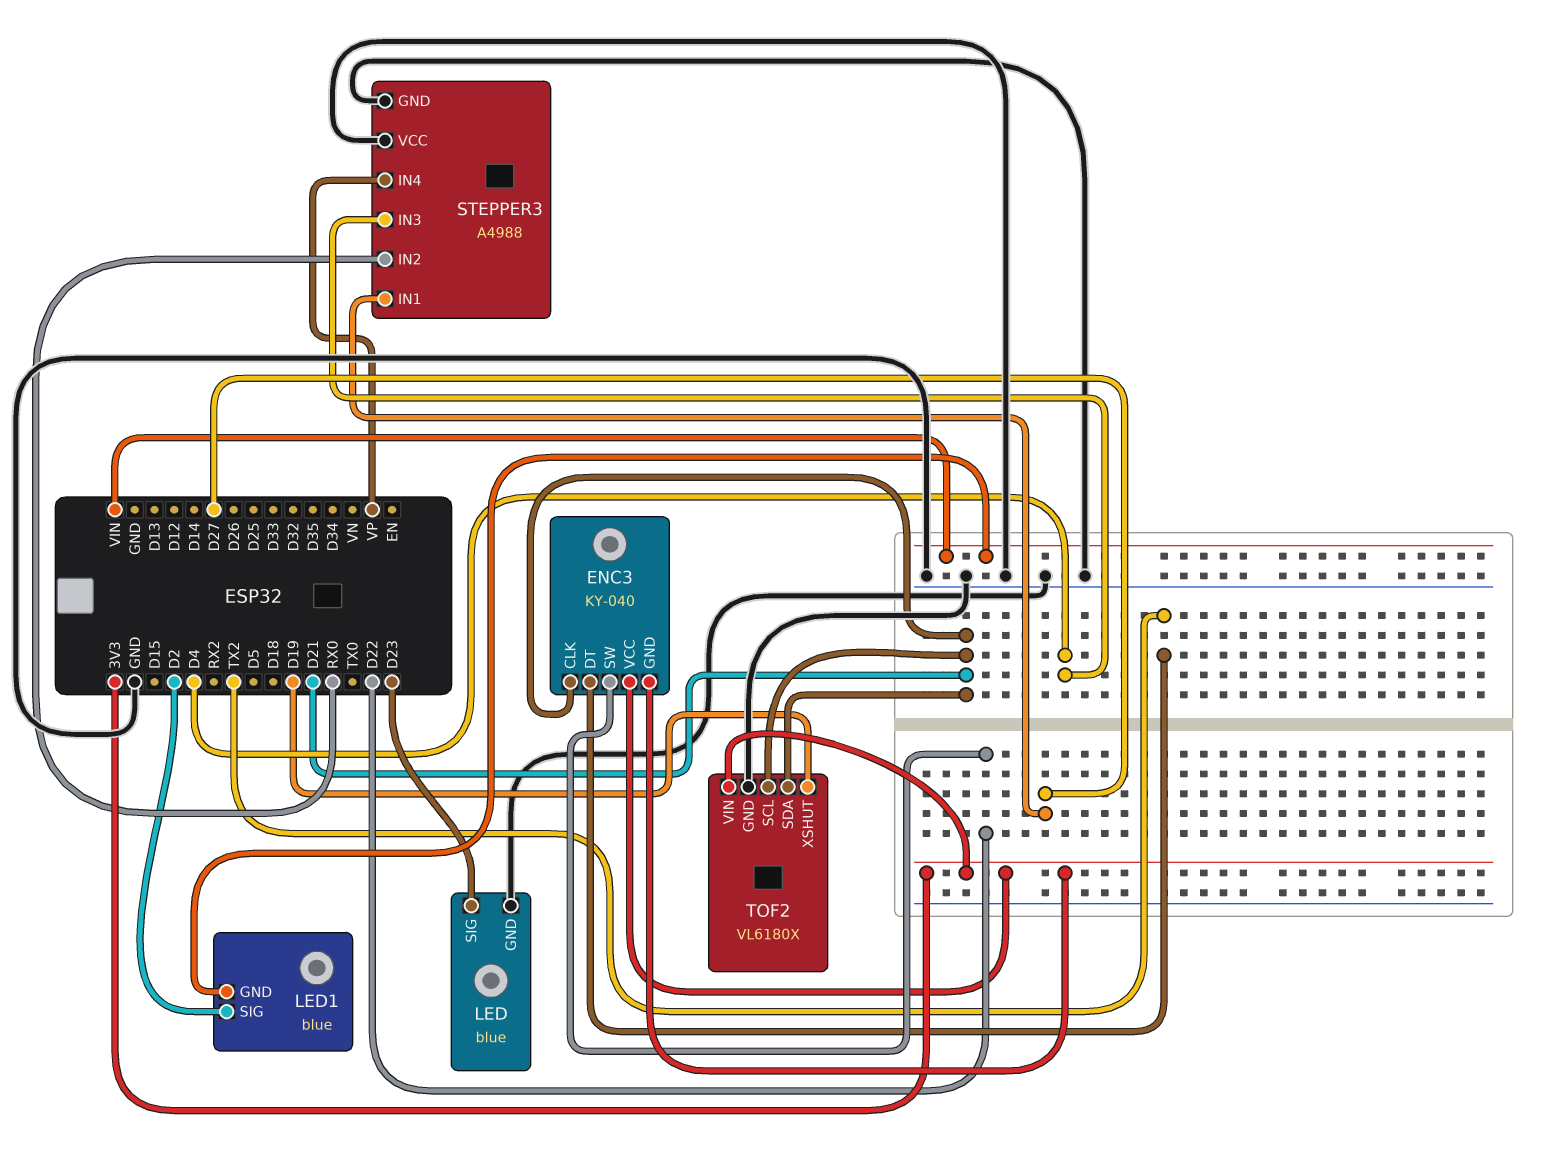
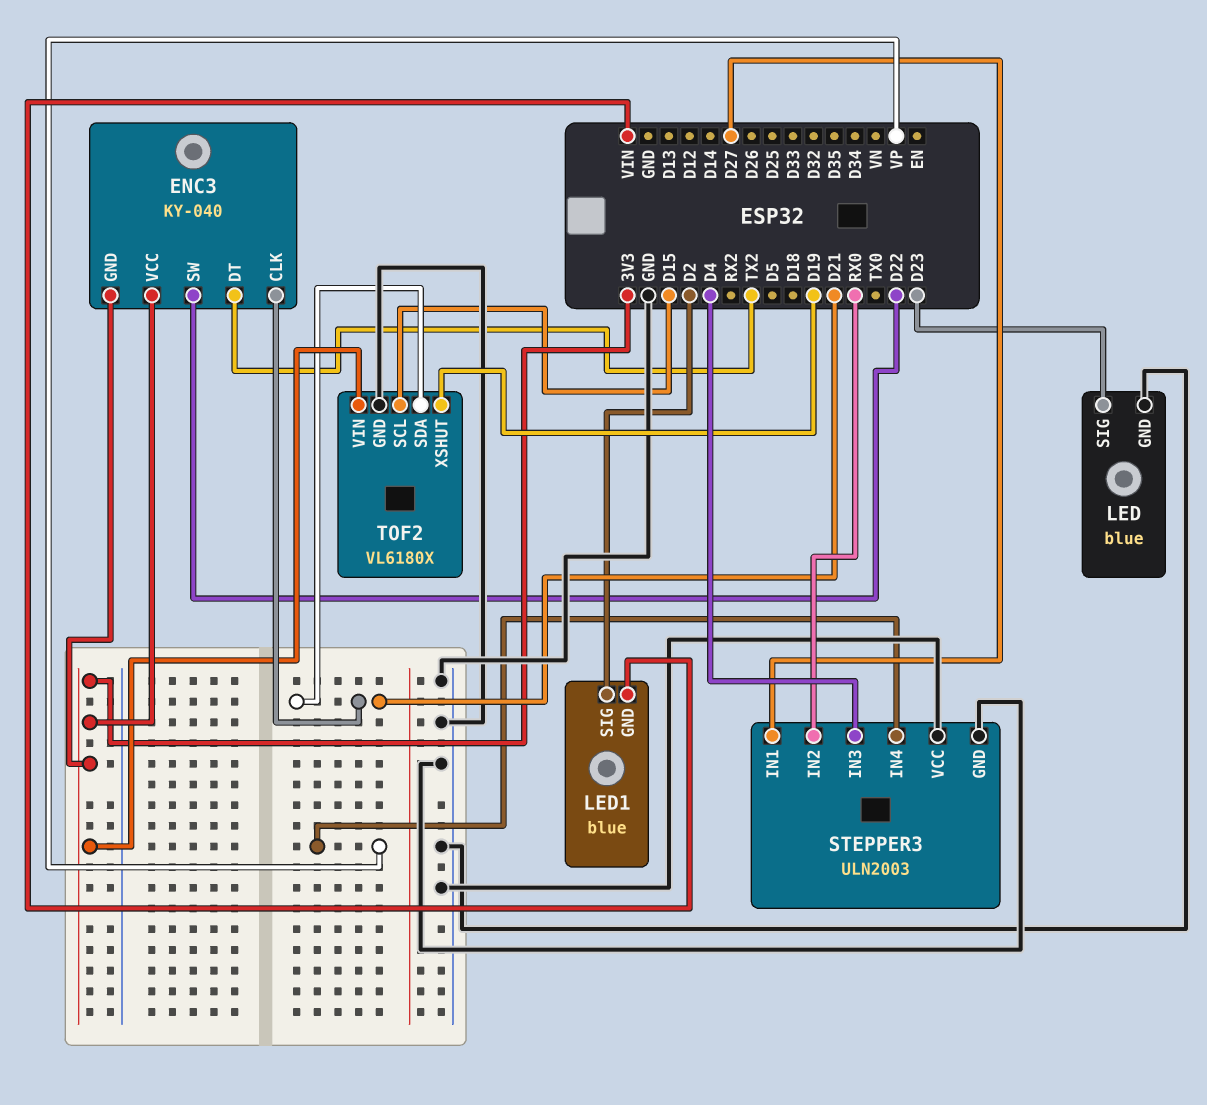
STEPPER3: A4988 -> ULN2003
TOF2 pin SCL: D21 -> D15

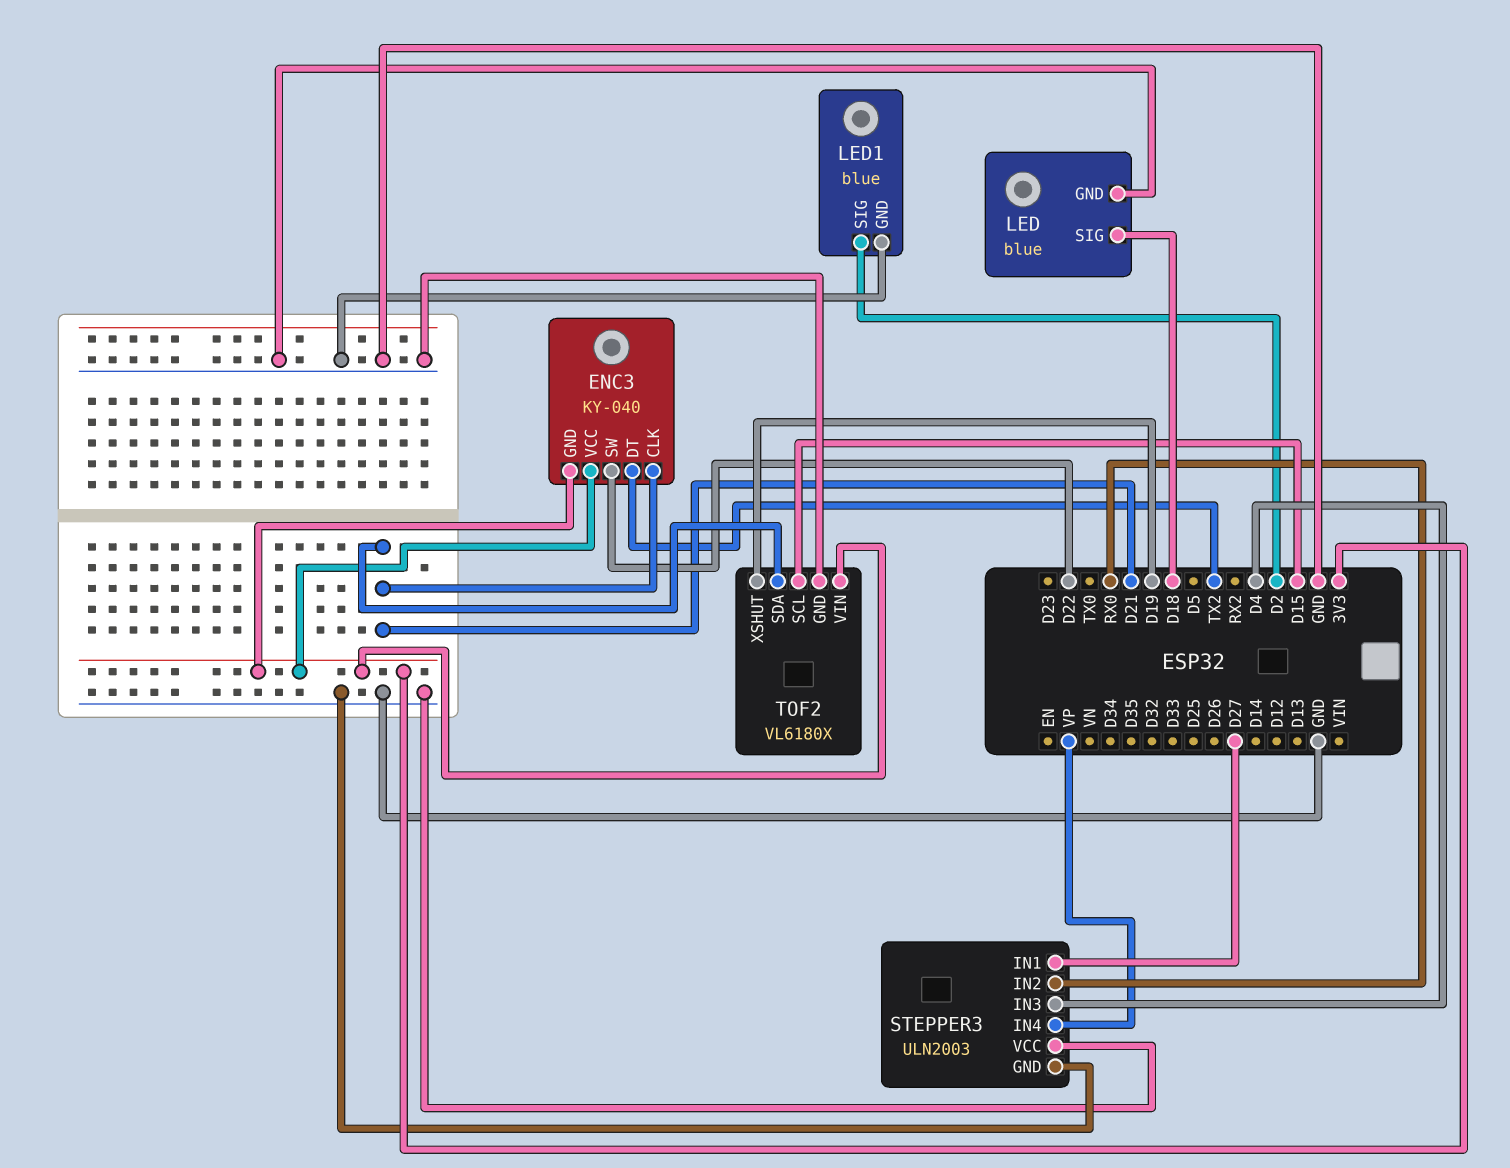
LED pin SIG: D23 -> D18
LED1 pin GND: VIN -> GND

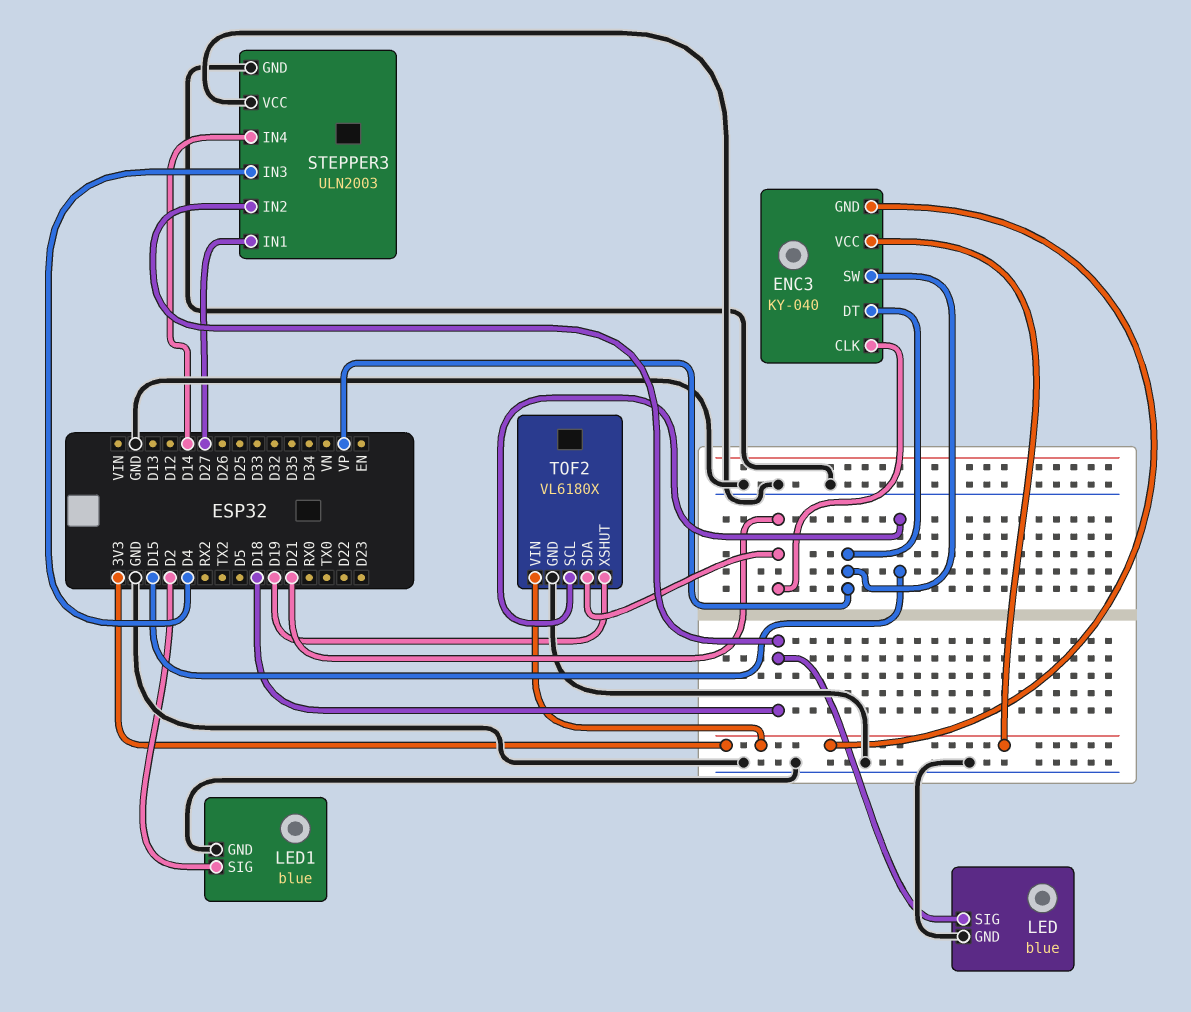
ENC3 pin DT: TX2 -> VP
ENC3 pin SW: D22 -> VP
STEPPER3 pin IN2: RX0 -> D18
STEPPER3 pin IN4: VP -> D14

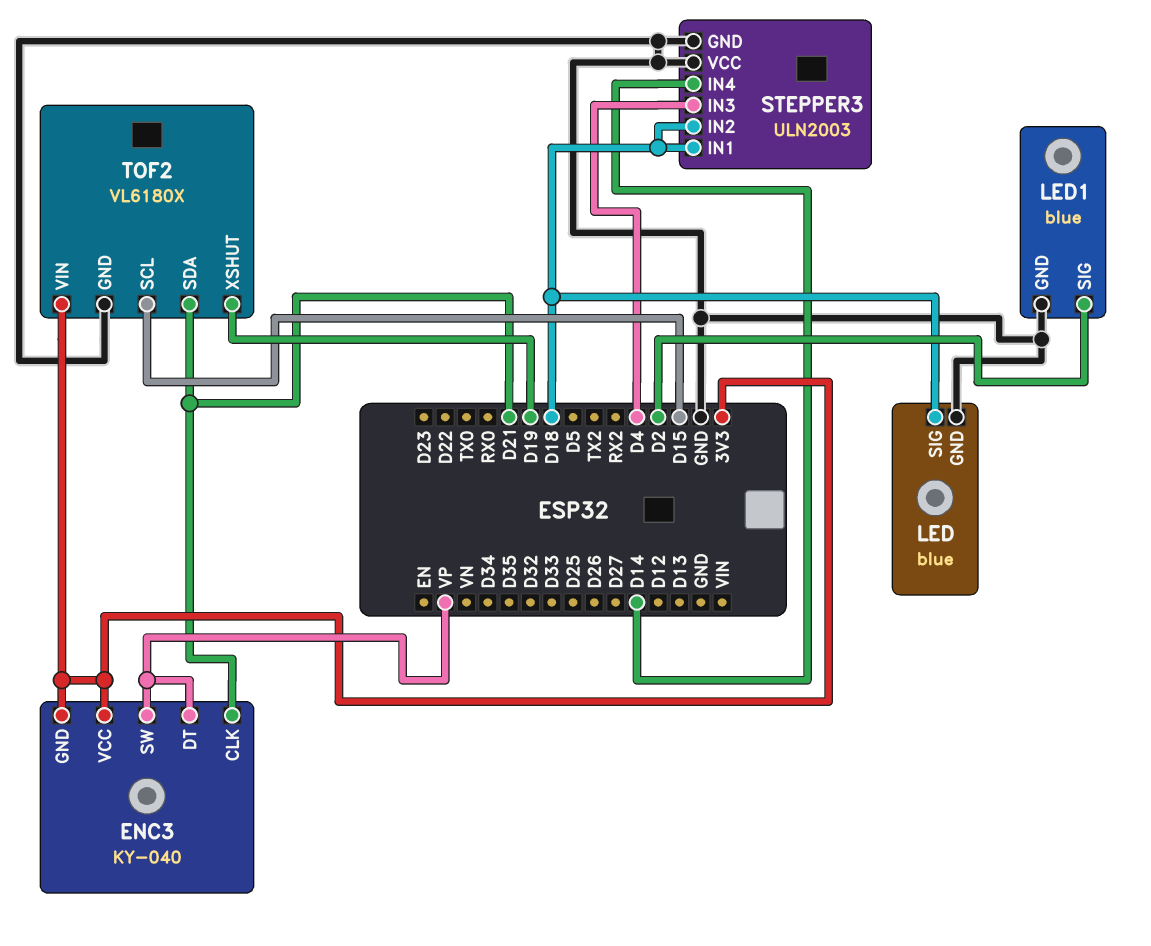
STEPPER3 pin IN1: D27 -> D18

